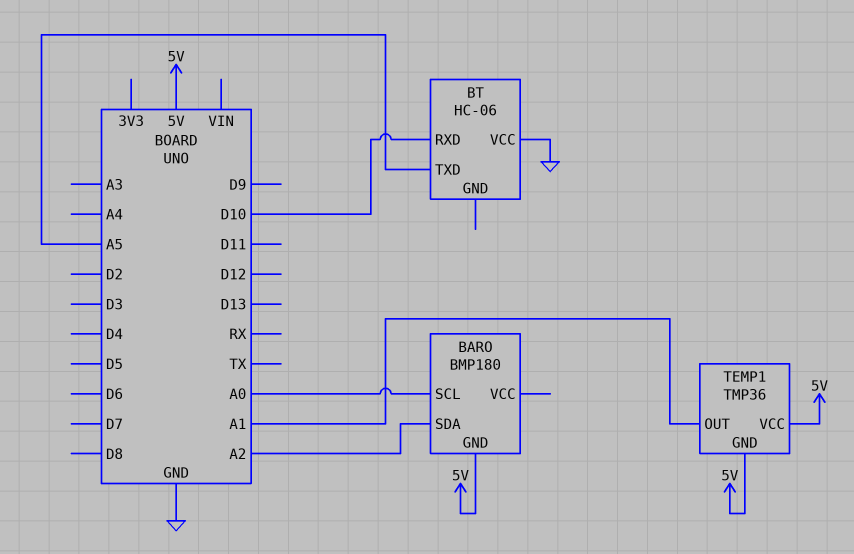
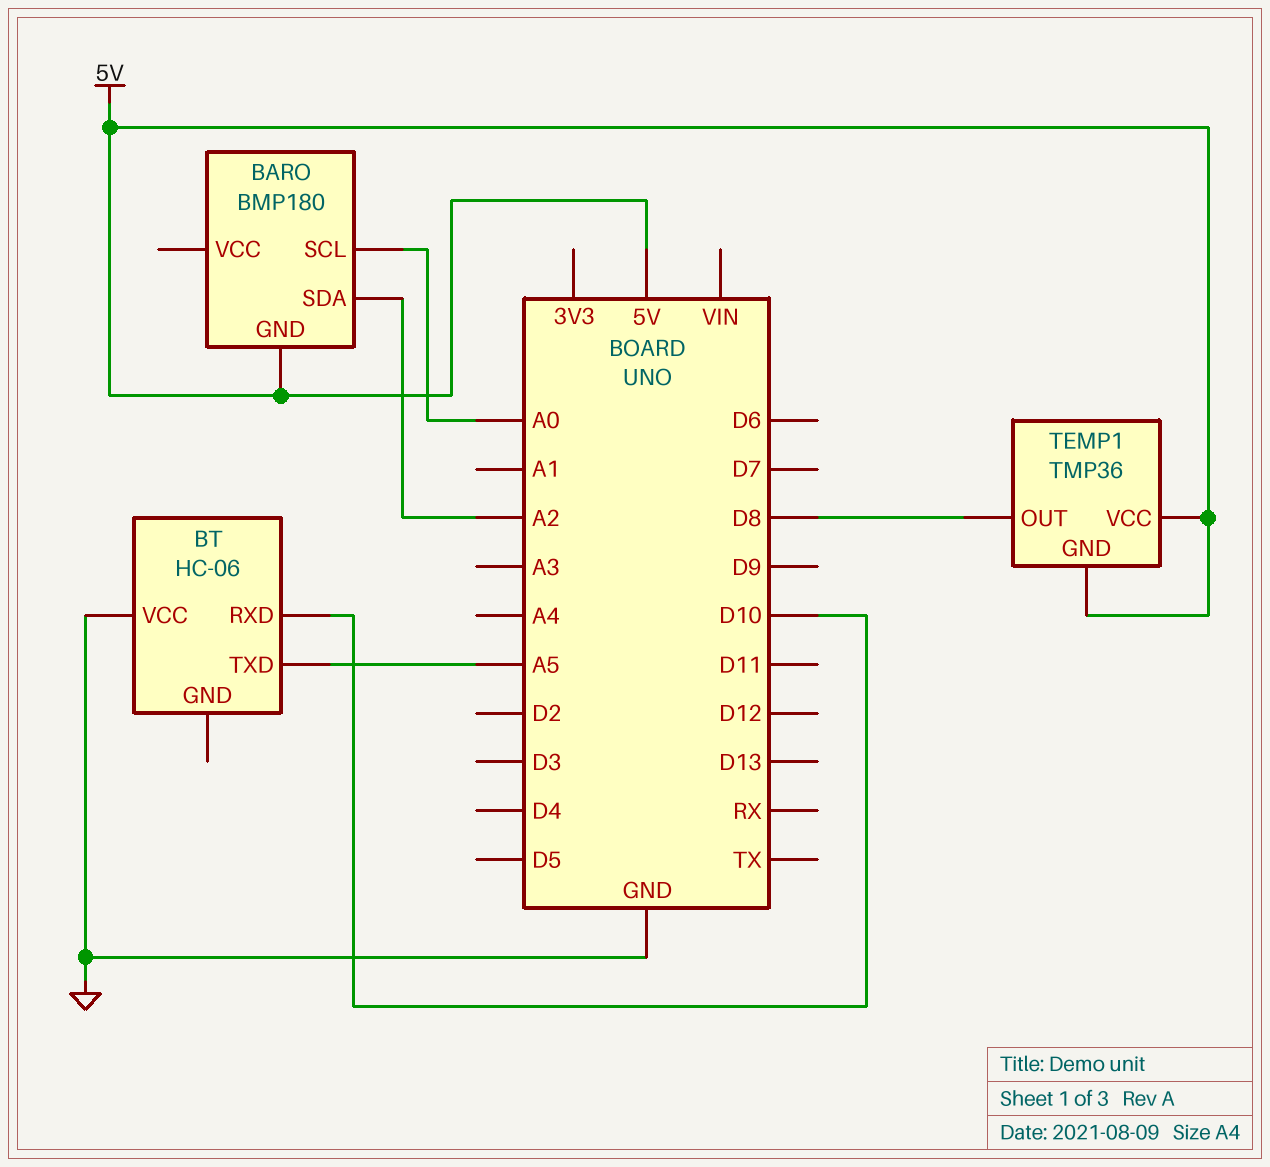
TEMP1 pin OUT: A1 -> D8

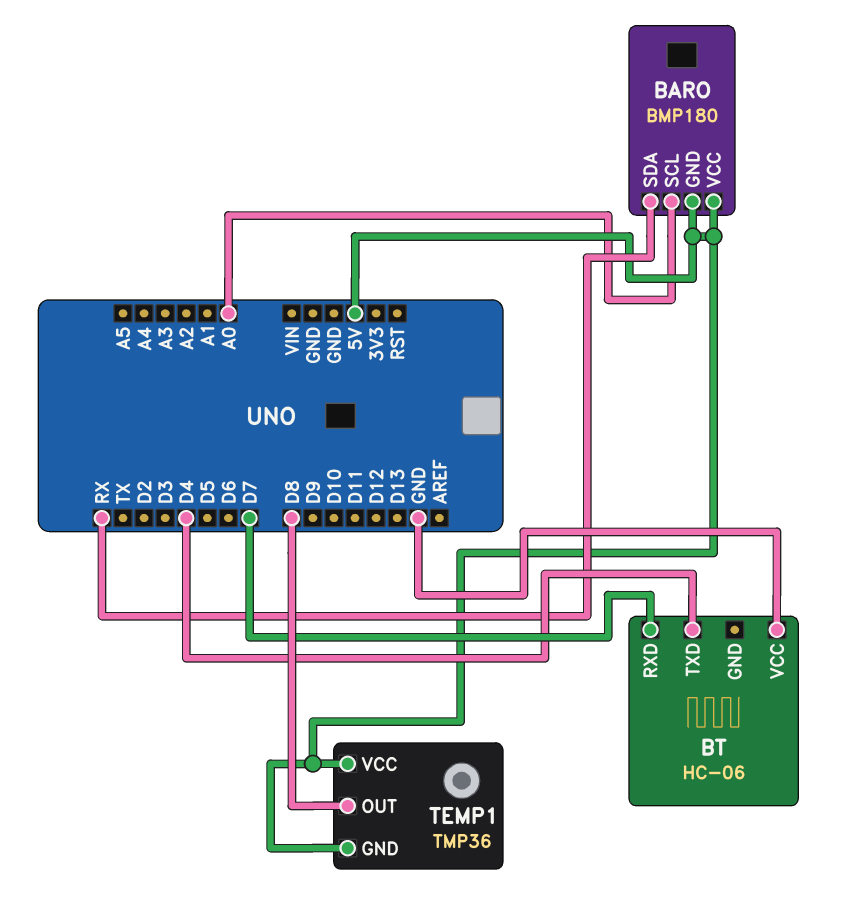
BARO pin SDA: A2 -> RX
BARO pin VCC: none -> 5V
BT pin RXD: D10 -> D7
BT pin TXD: A5 -> D4

